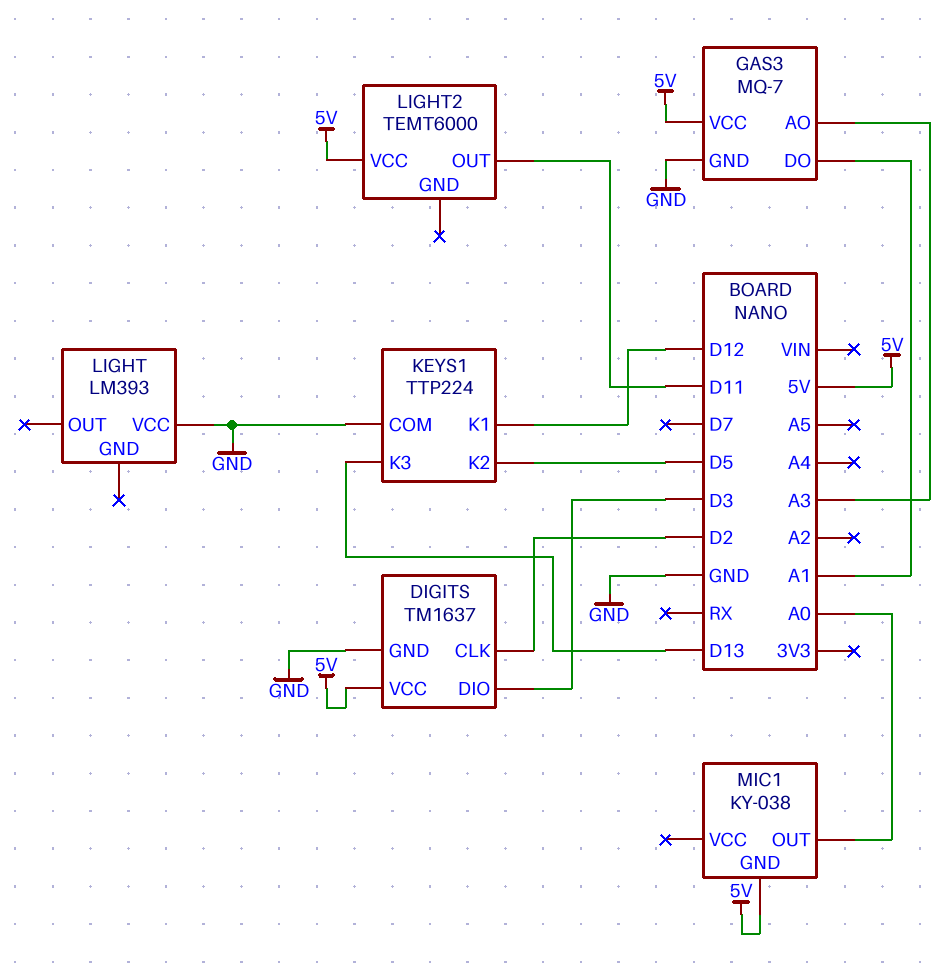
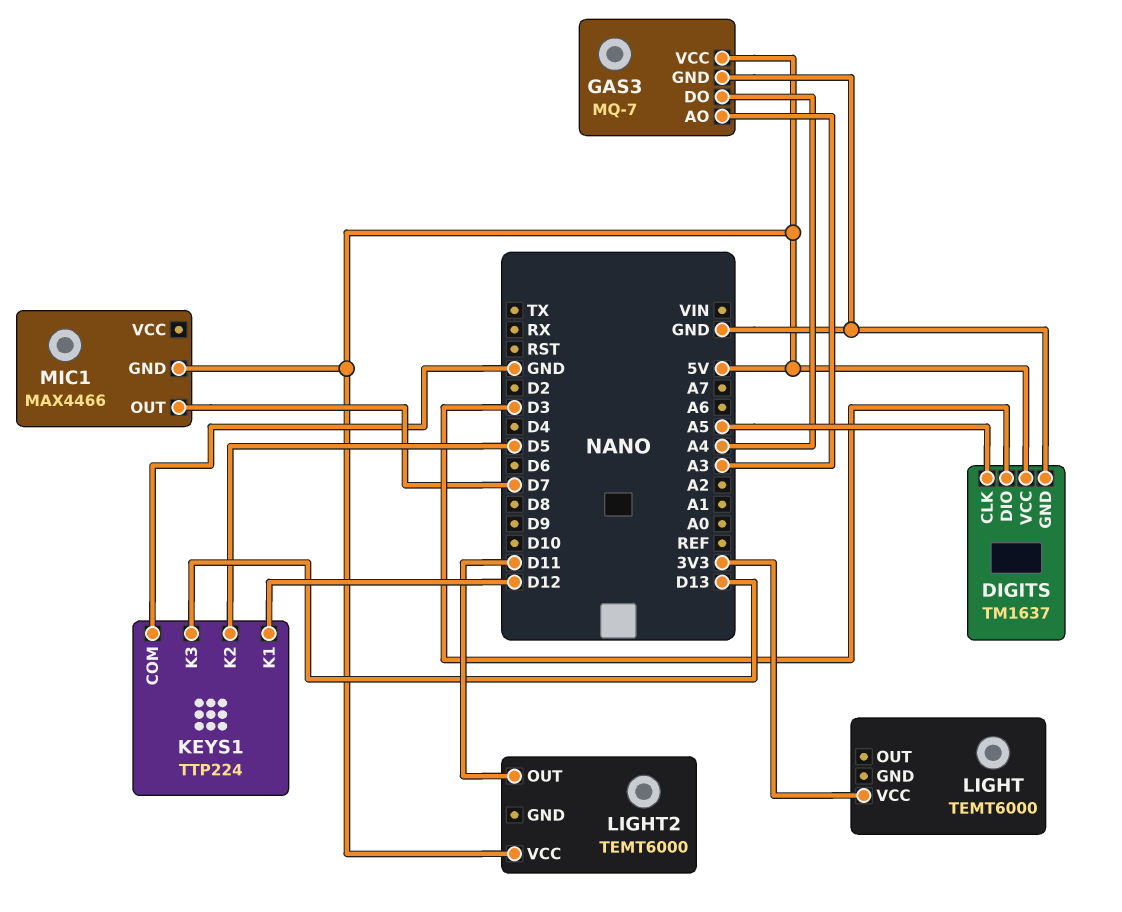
DIGITS pin CLK: D2 -> A5
GAS3 pin DO: A1 -> A4
LIGHT: LM393 -> TEMT6000
LIGHT pin VCC: GND -> 3V3
MIC1: KY-038 -> MAX4466
MIC1 pin OUT: A0 -> D7

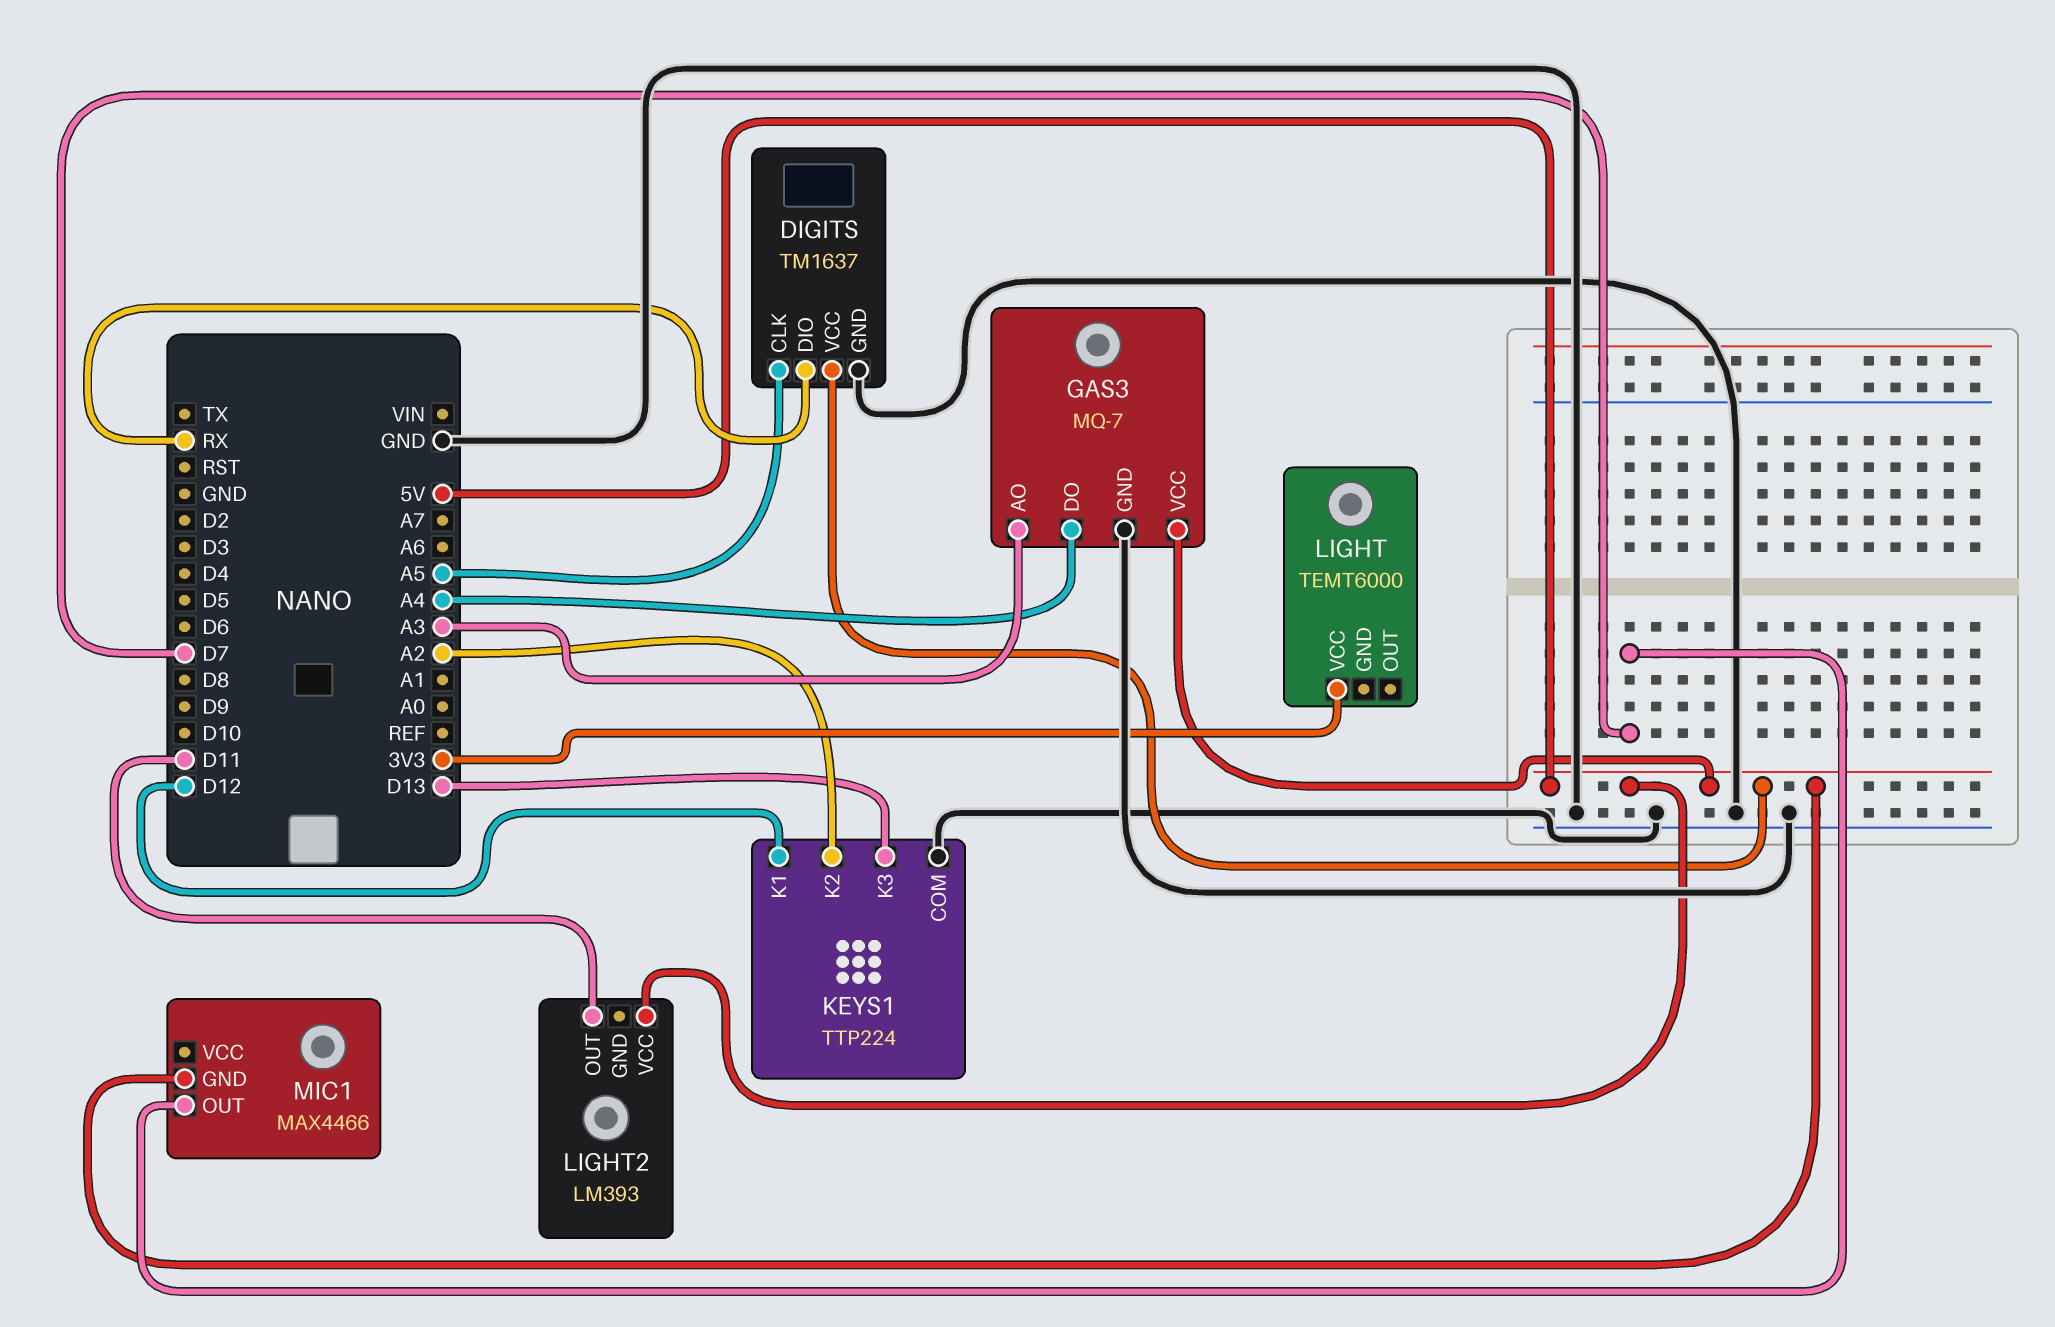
DIGITS pin DIO: D3 -> RX
KEYS1 pin K2: D5 -> A2
LIGHT2: TEMT6000 -> LM393

